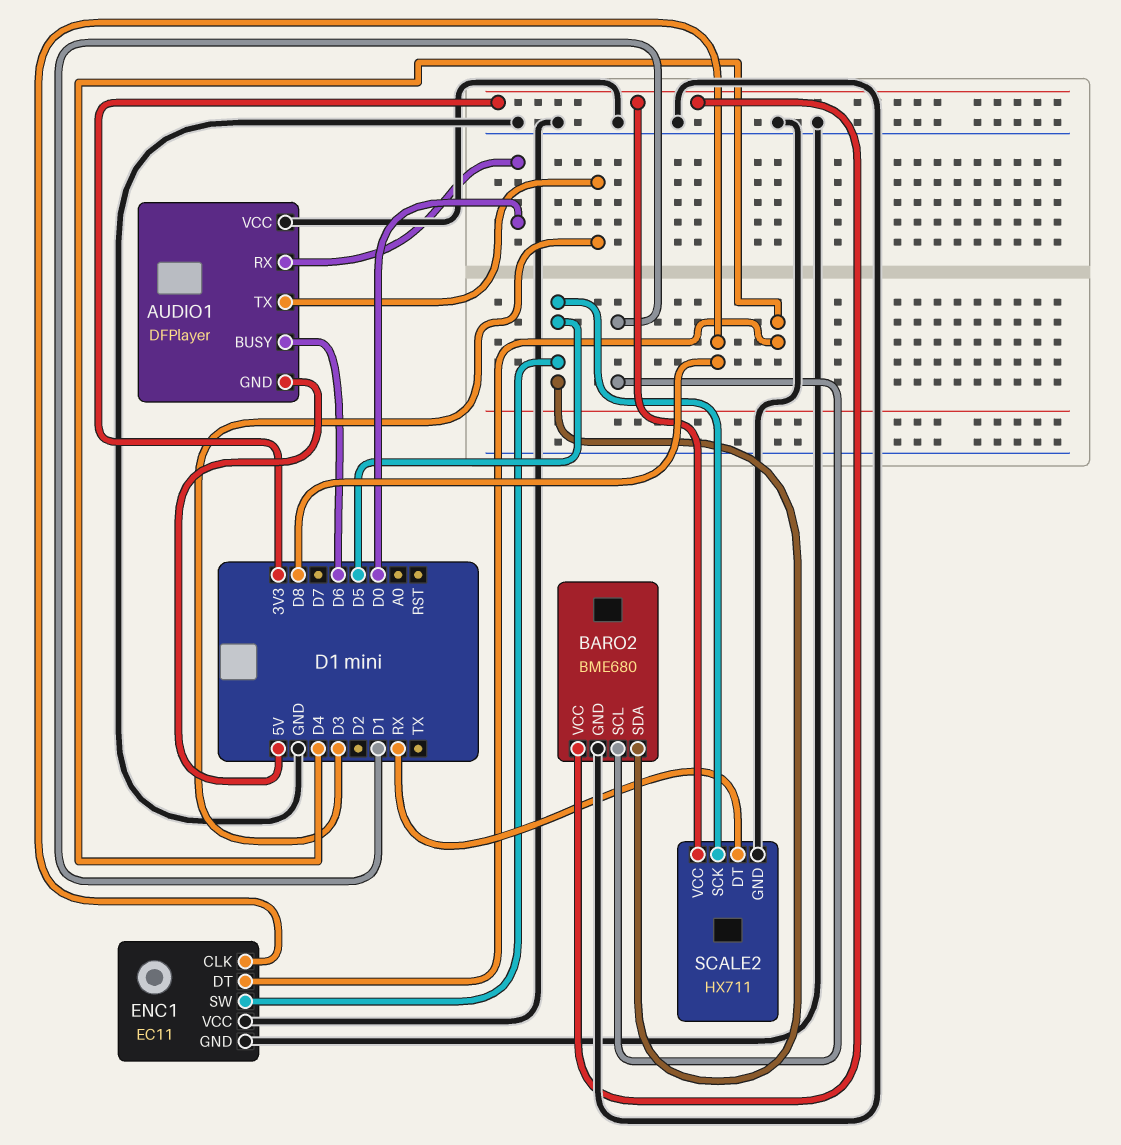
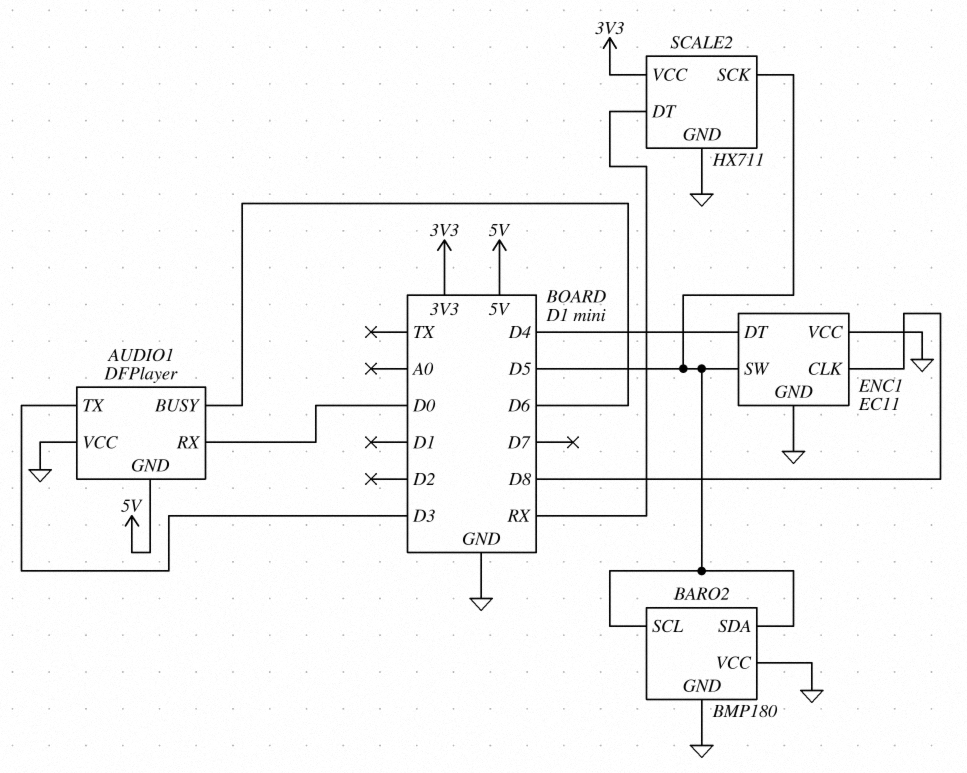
BARO2: BME680 -> BMP180
BARO2 pin SCL: D1 -> D5
BARO2 pin VCC: 3V3 -> GND

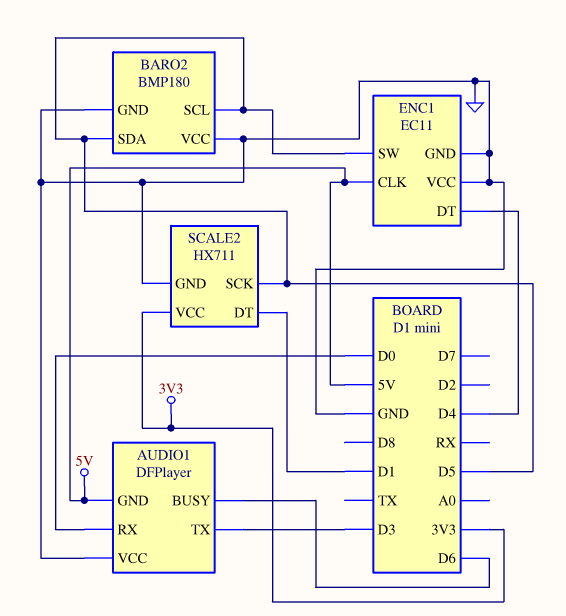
ENC1 pin CLK: D8 -> 5V
SCALE2 pin DT: RX -> D1

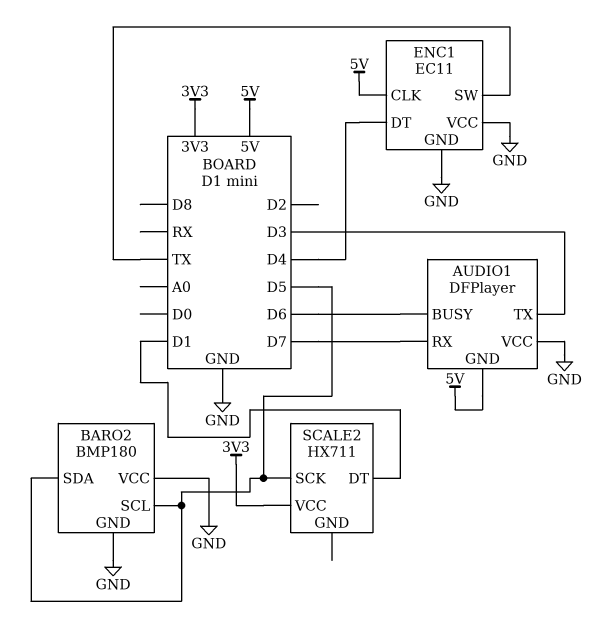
AUDIO1 pin RX: D0 -> D7
ENC1 pin SW: D5 -> TX
SCALE2 pin GND: GND -> none

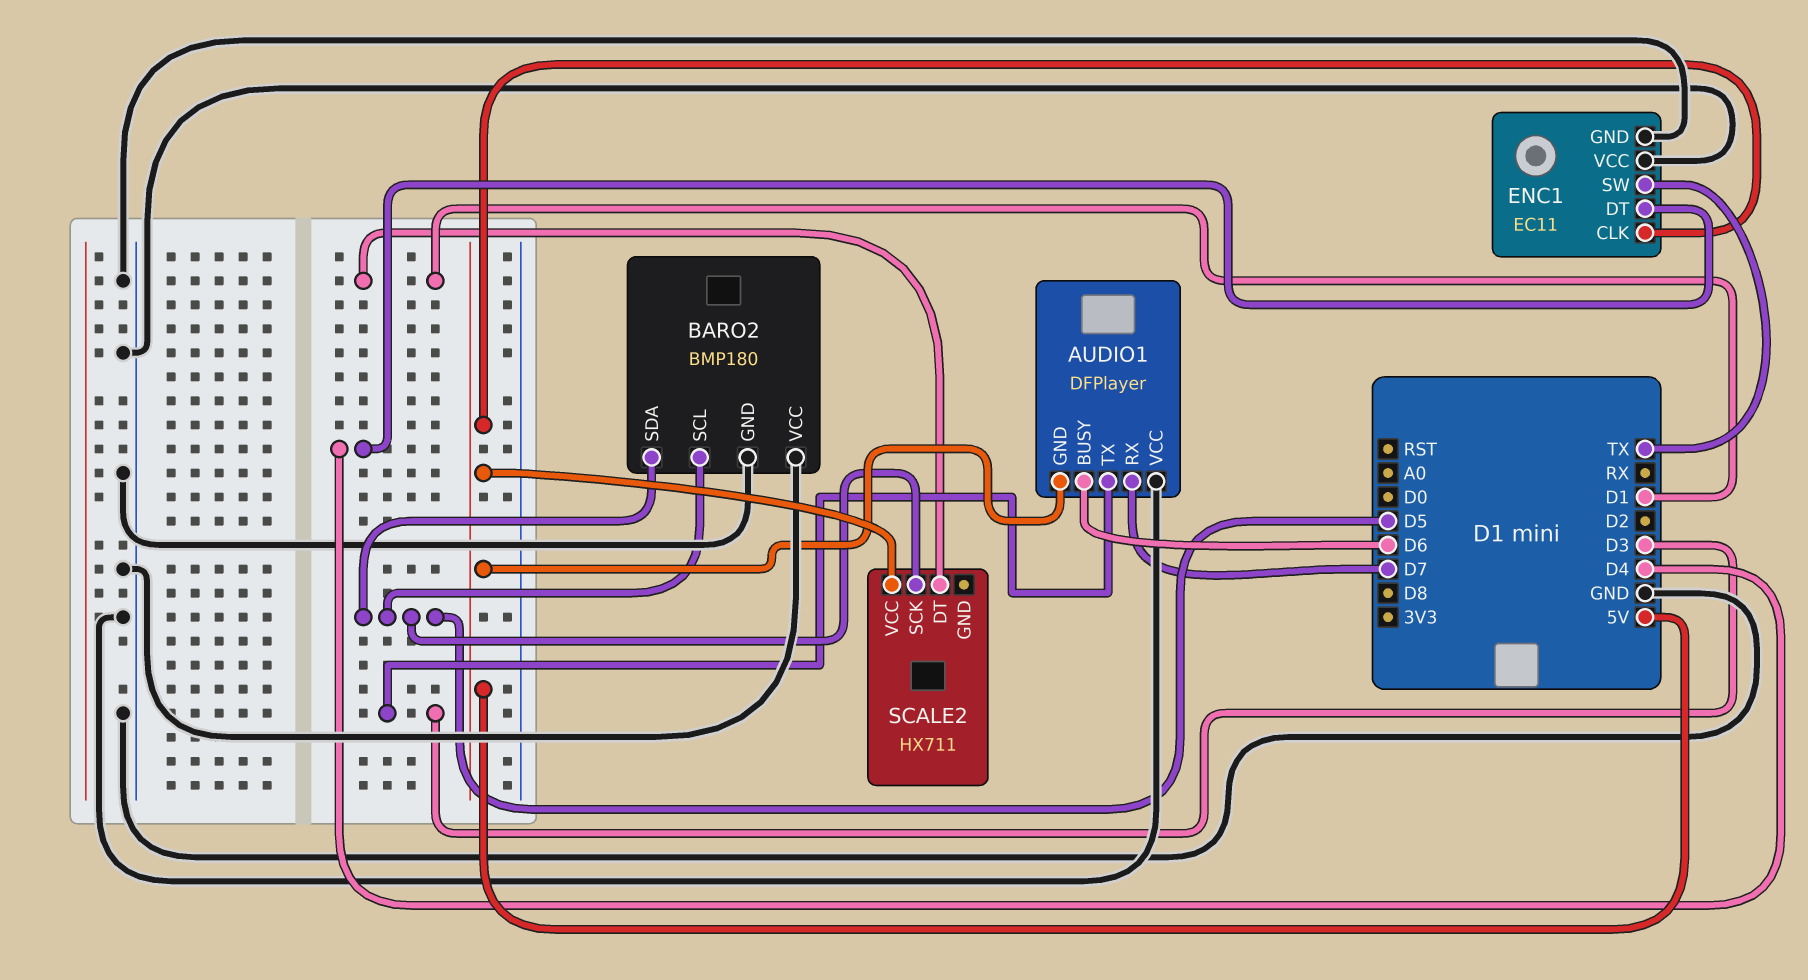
SCALE2 pin VCC: 3V3 -> 5V

